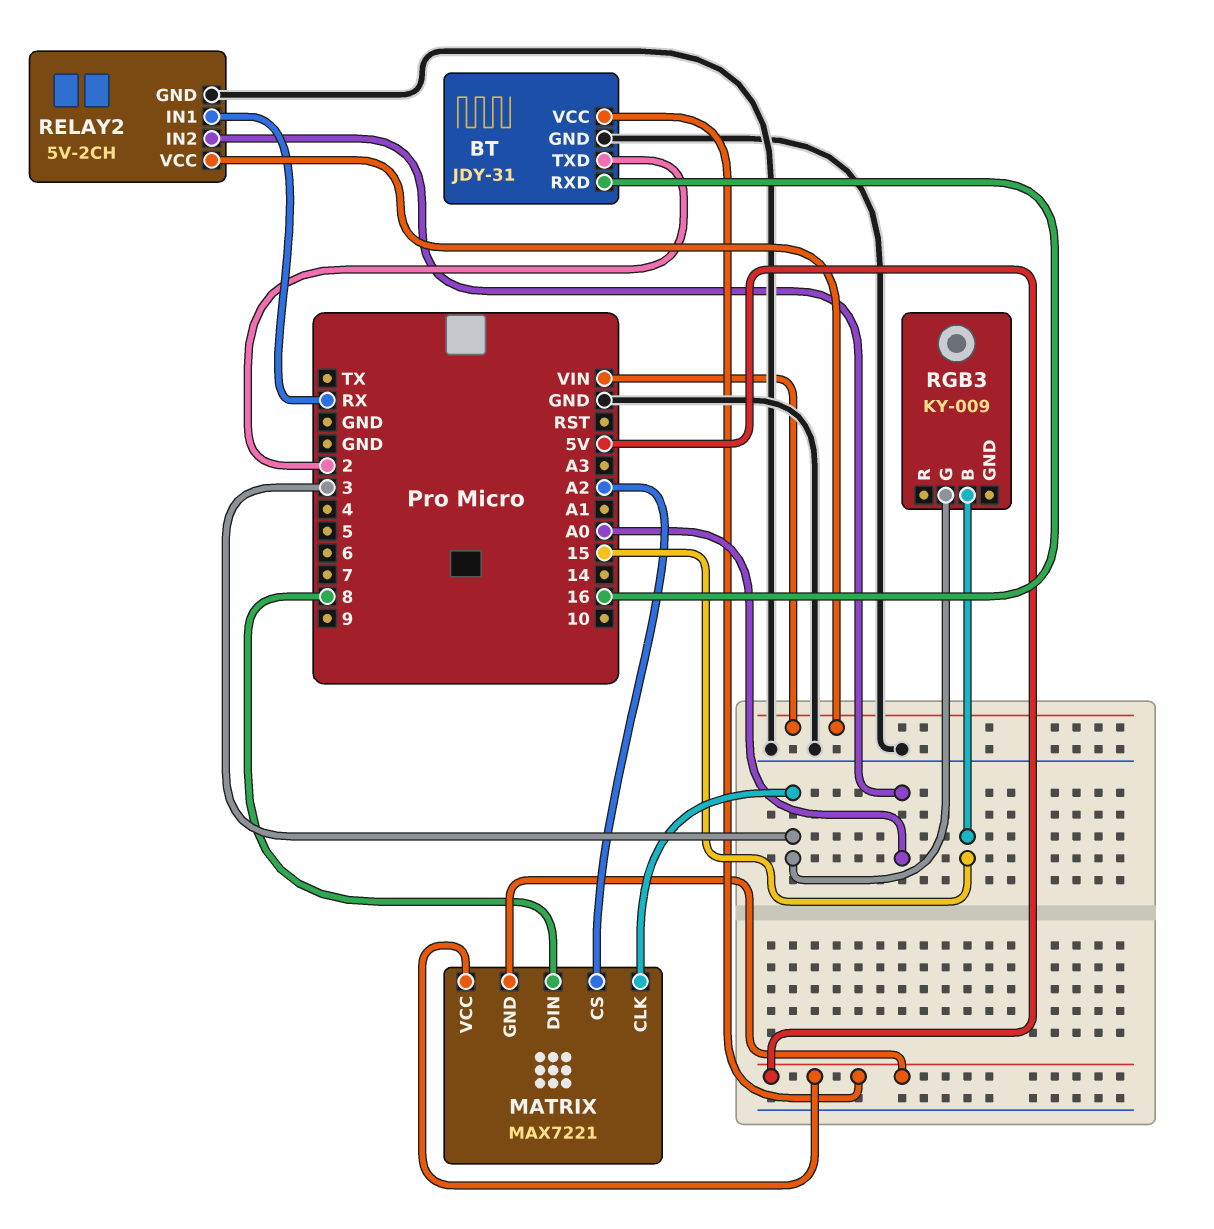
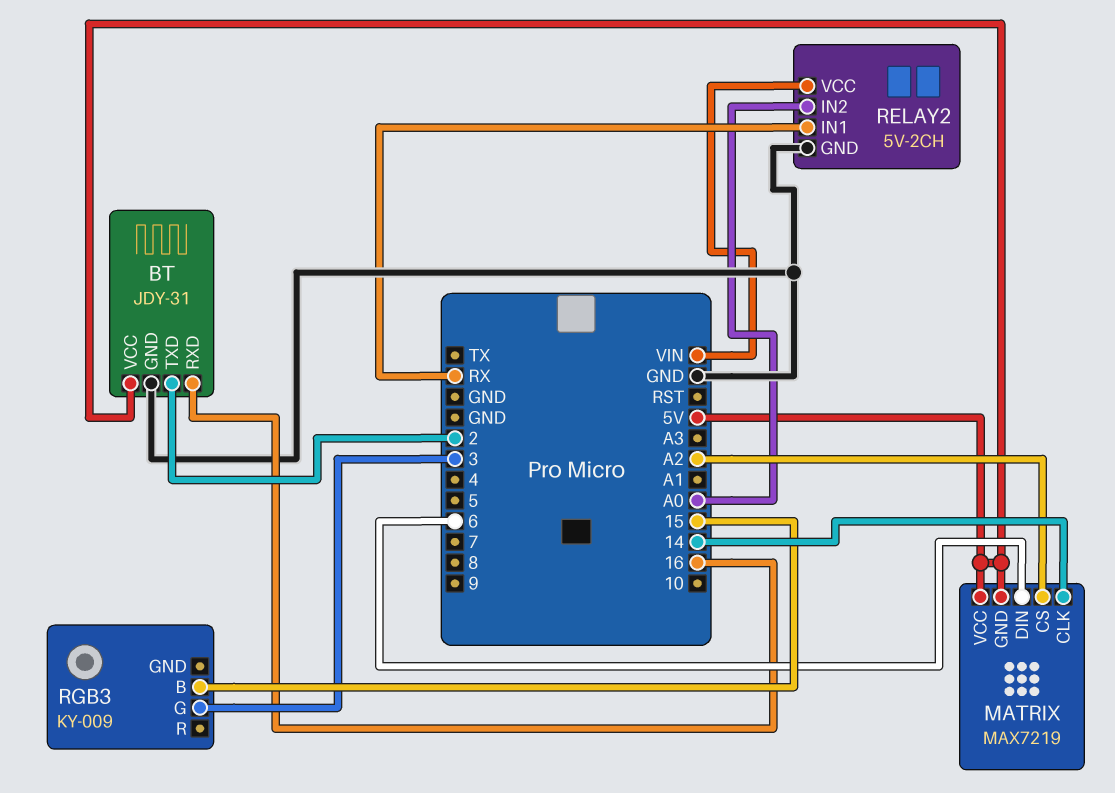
MATRIX: MAX7221 -> MAX7219
MATRIX pin CLK: 3 -> 14
MATRIX pin DIN: 8 -> 6

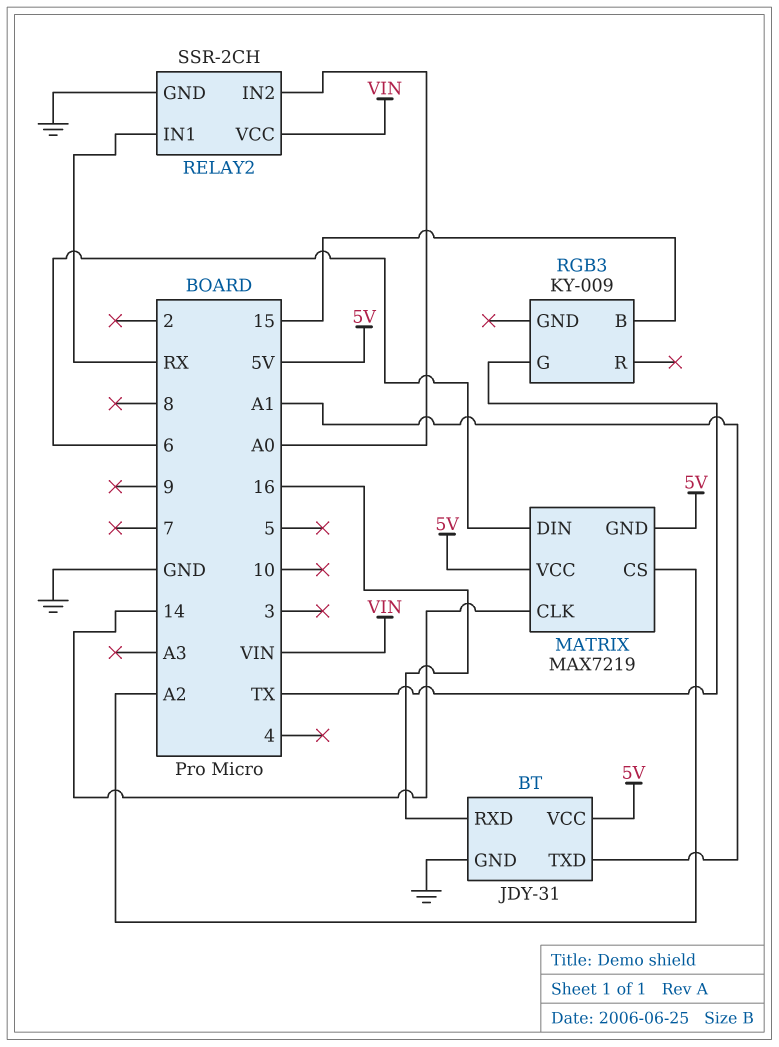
BT pin TXD: 2 -> A1
RELAY2: 5V-2CH -> SSR-2CH
RGB3 pin G: 3 -> TX

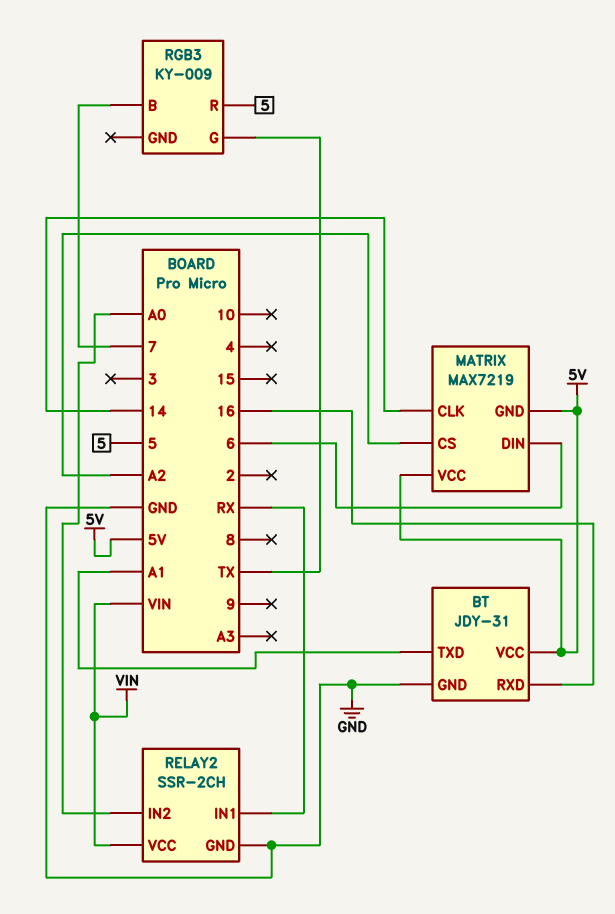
RGB3 pin B: 15 -> 7
RGB3 pin R: none -> 5

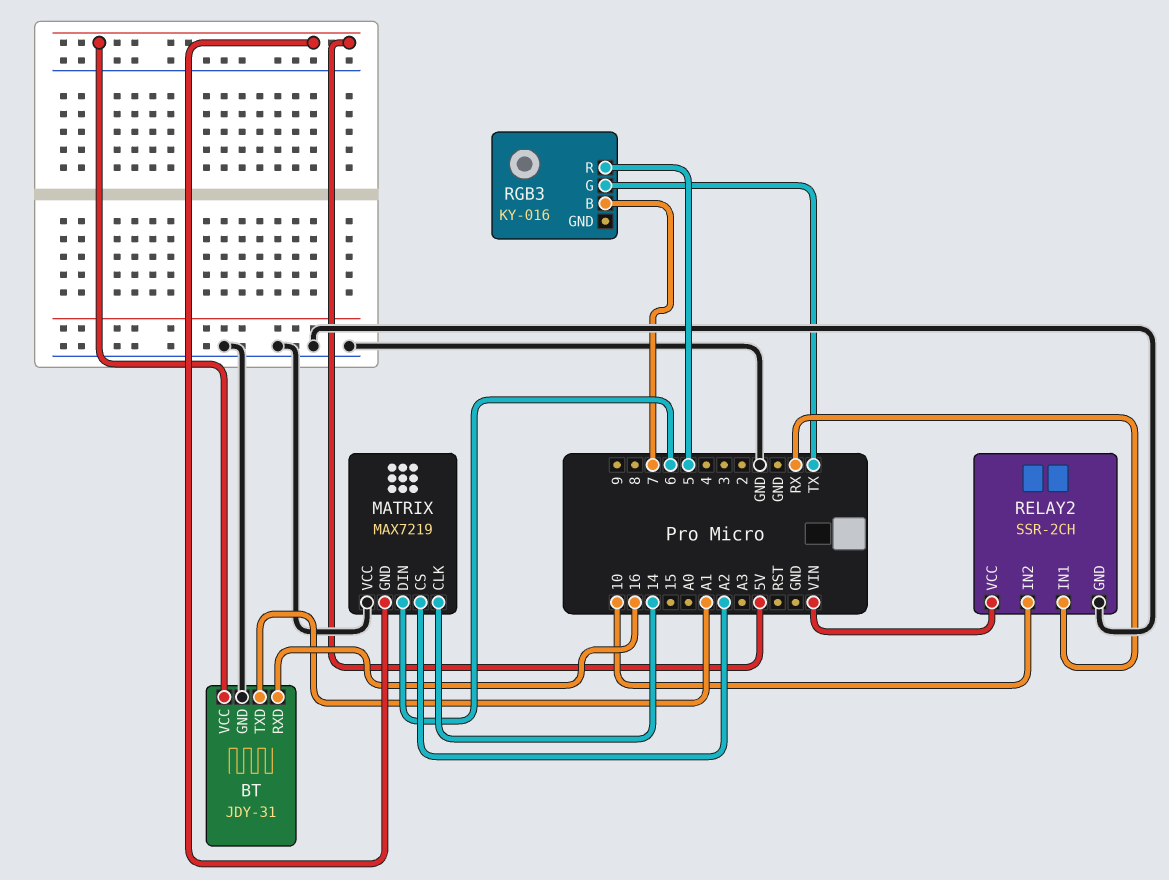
MATRIX pin VCC: 5V -> GND
RELAY2 pin IN2: A0 -> 10
RGB3: KY-009 -> KY-016

